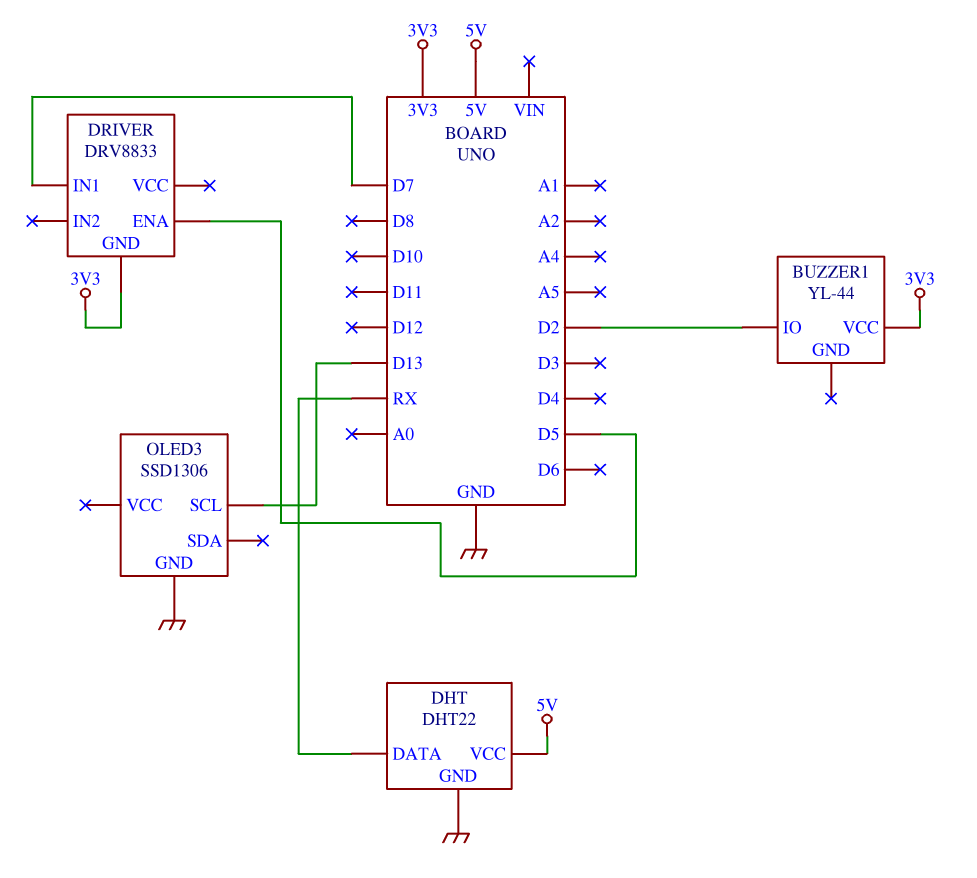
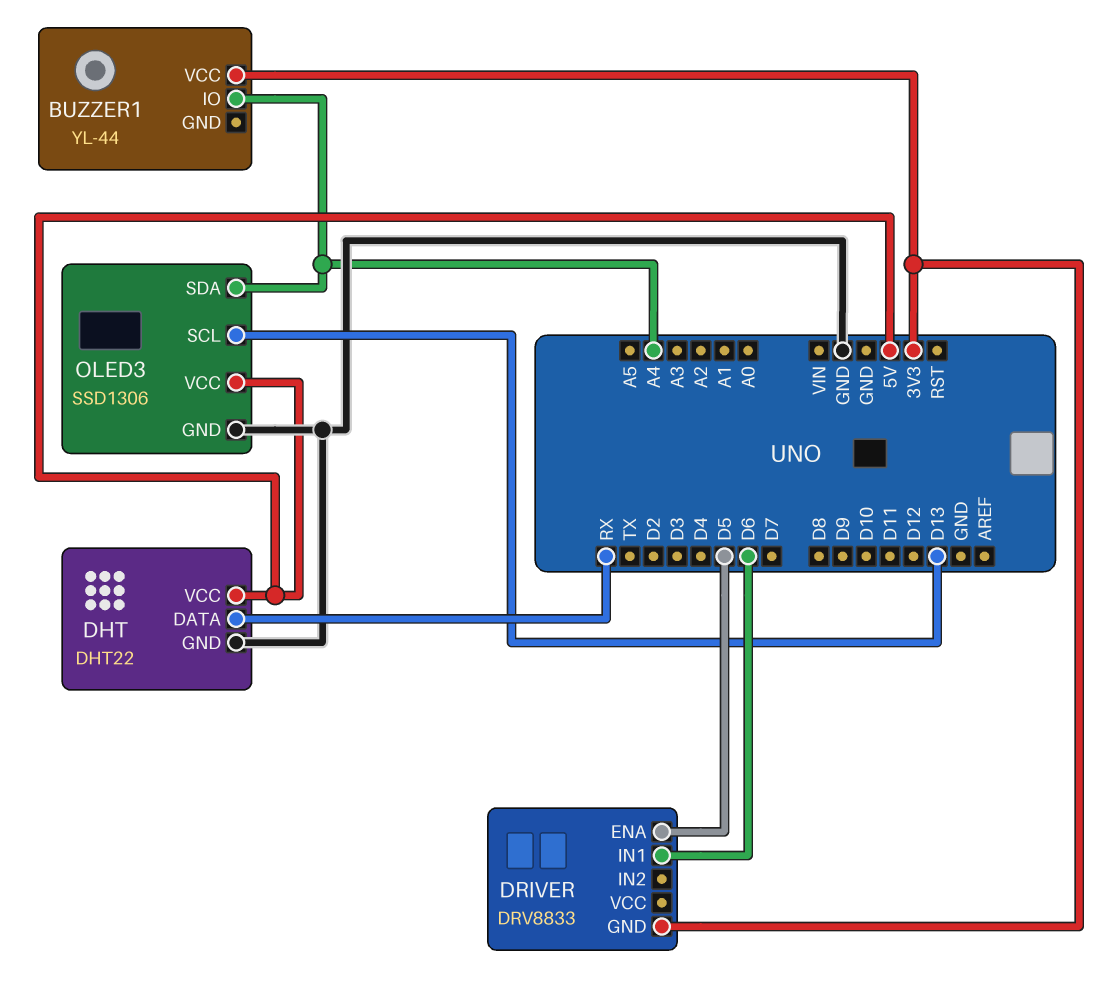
BUZZER1 pin IO: D2 -> A4
DRIVER pin IN1: D7 -> D6
OLED3 pin SDA: none -> A4
OLED3 pin VCC: none -> 5V

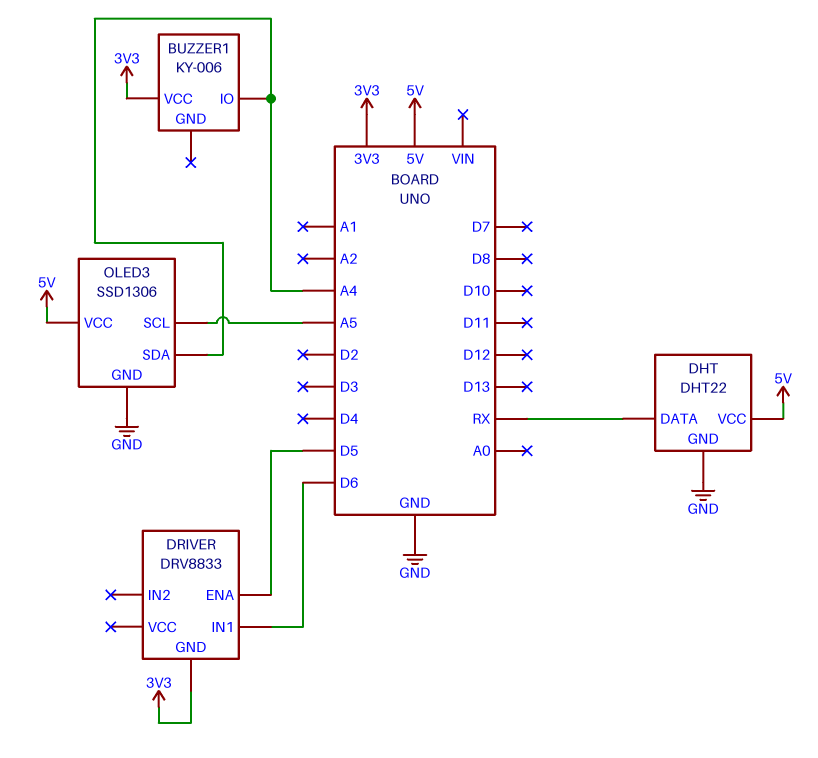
BUZZER1: YL-44 -> KY-006
OLED3 pin SCL: D13 -> A5

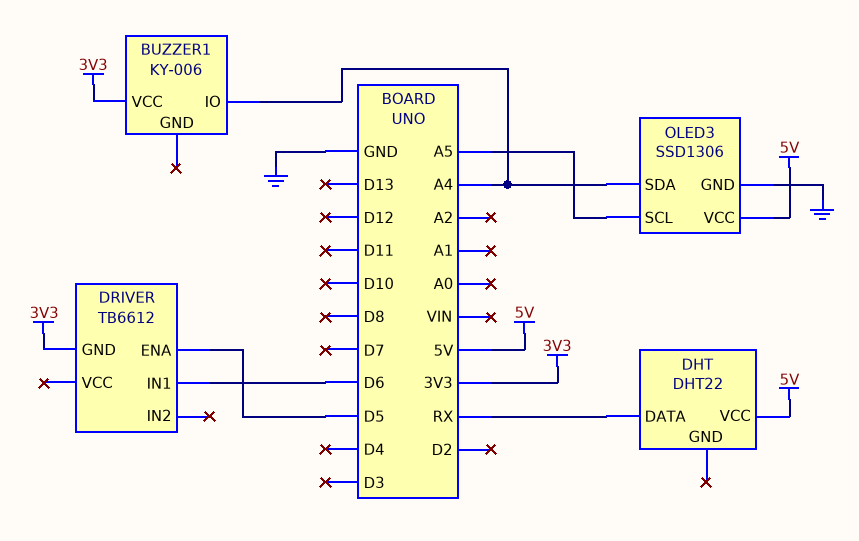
DHT pin GND: GND -> none
DRIVER: DRV8833 -> TB6612

